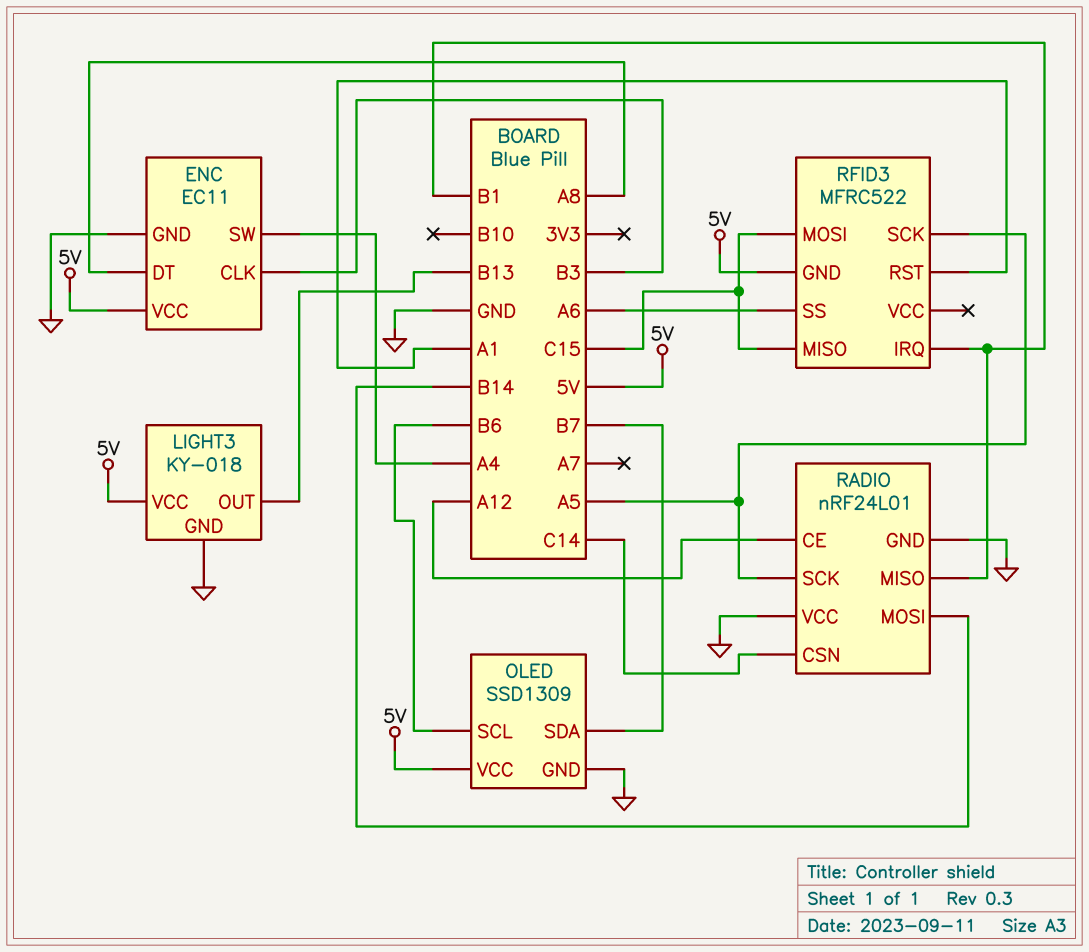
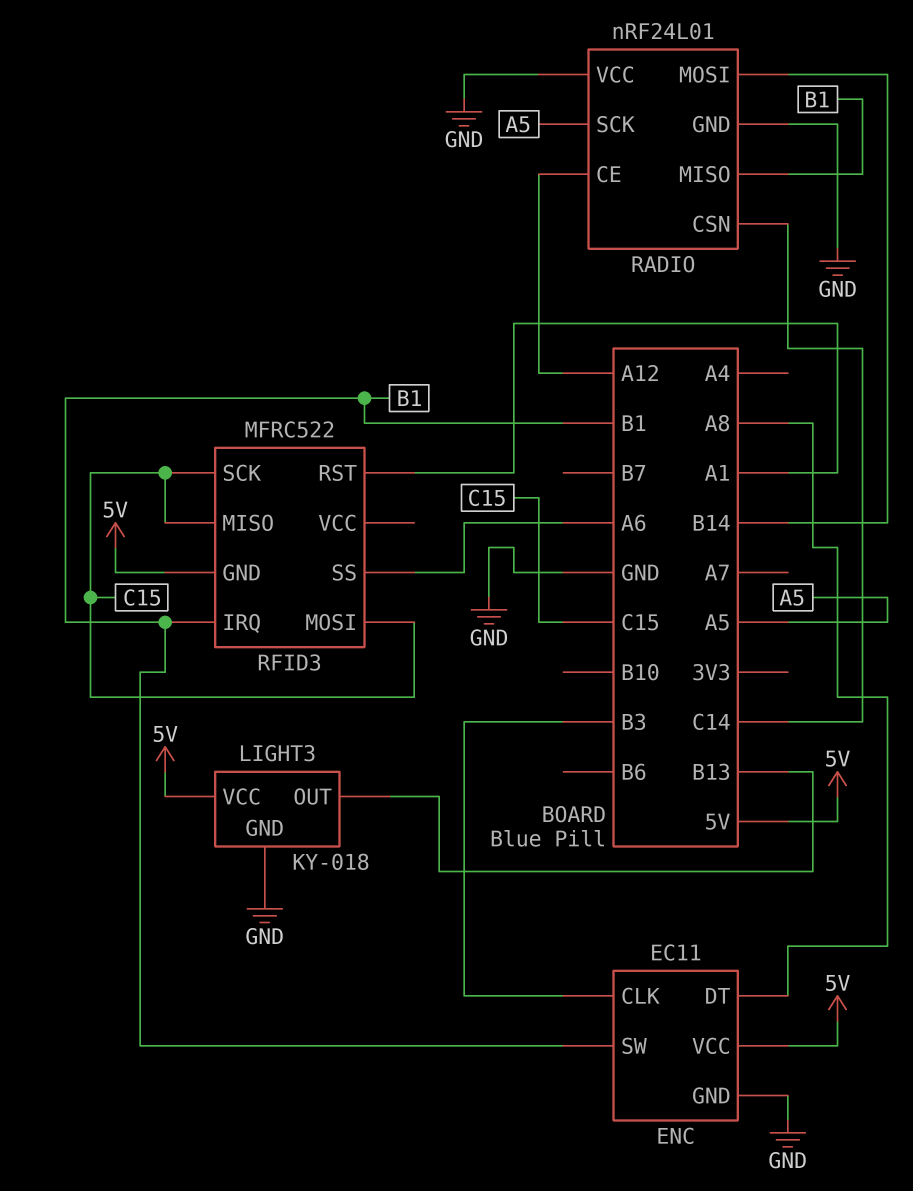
ENC pin SW: A4 -> B1
OLED: SSD1309 -> none
OLED pin GND: GND -> none
OLED pin SCL: B6 -> none
OLED pin SDA: B7 -> none
OLED pin VCC: 5V -> none
RFID3 pin SCK: A5 -> C15

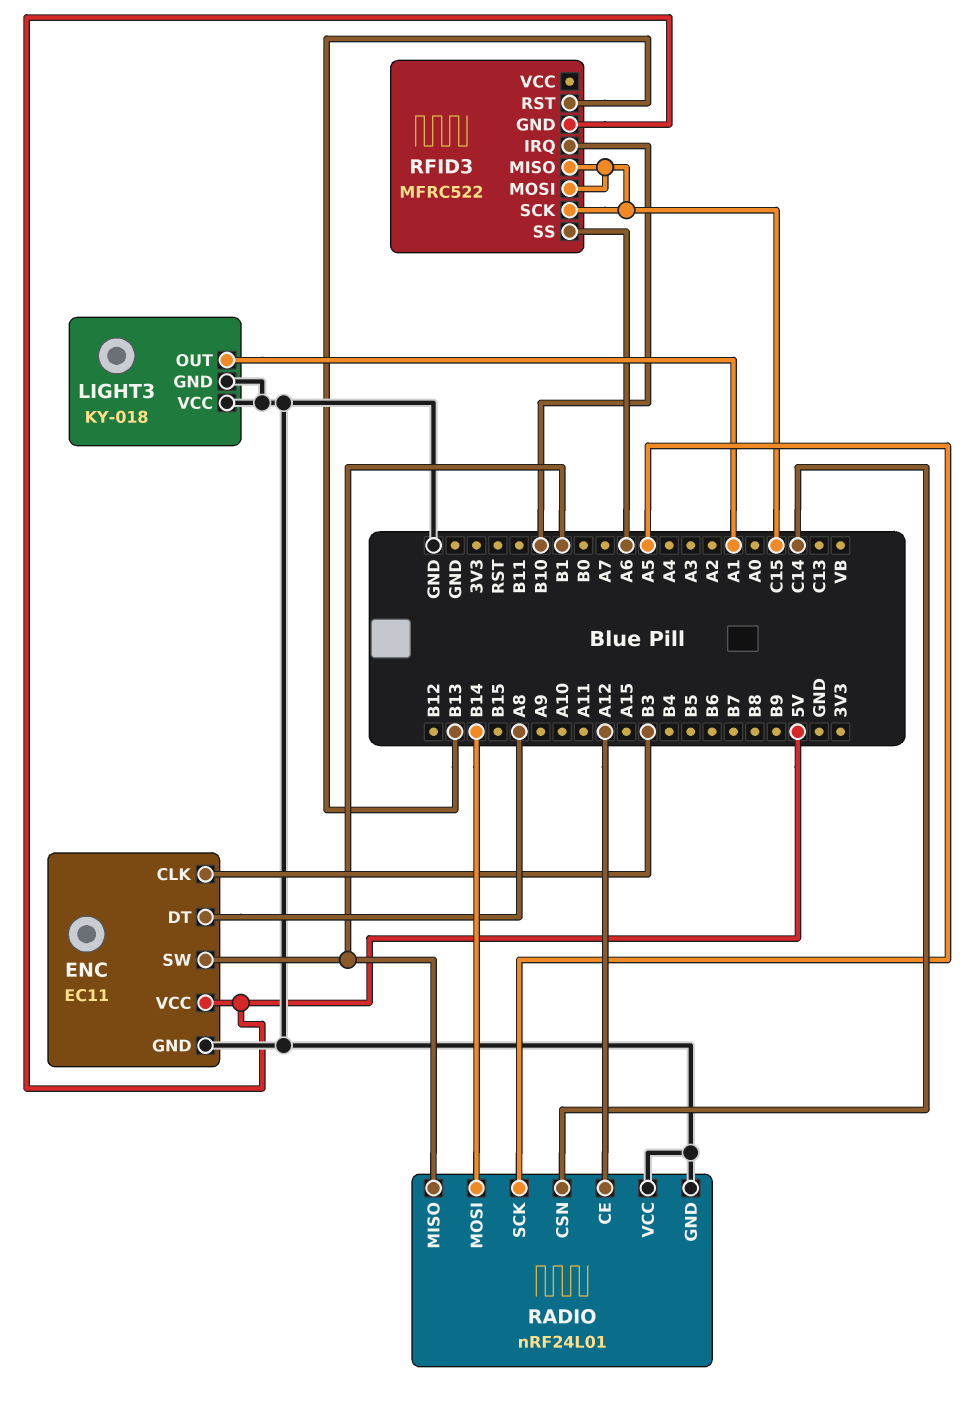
LIGHT3 pin OUT: B13 -> A1
LIGHT3 pin VCC: 5V -> GND
RFID3 pin IRQ: B1 -> B10
RFID3 pin RST: A1 -> B13

